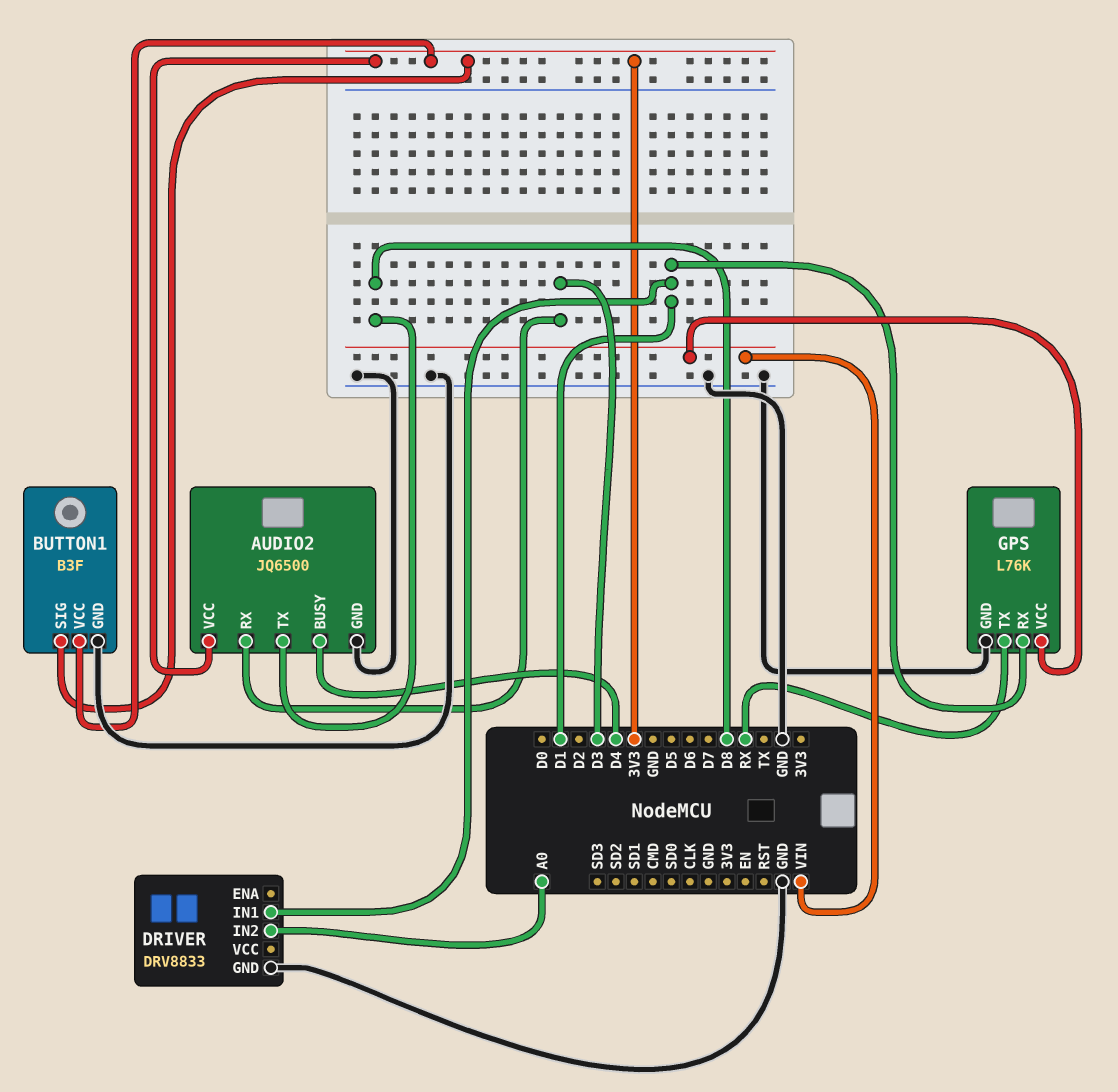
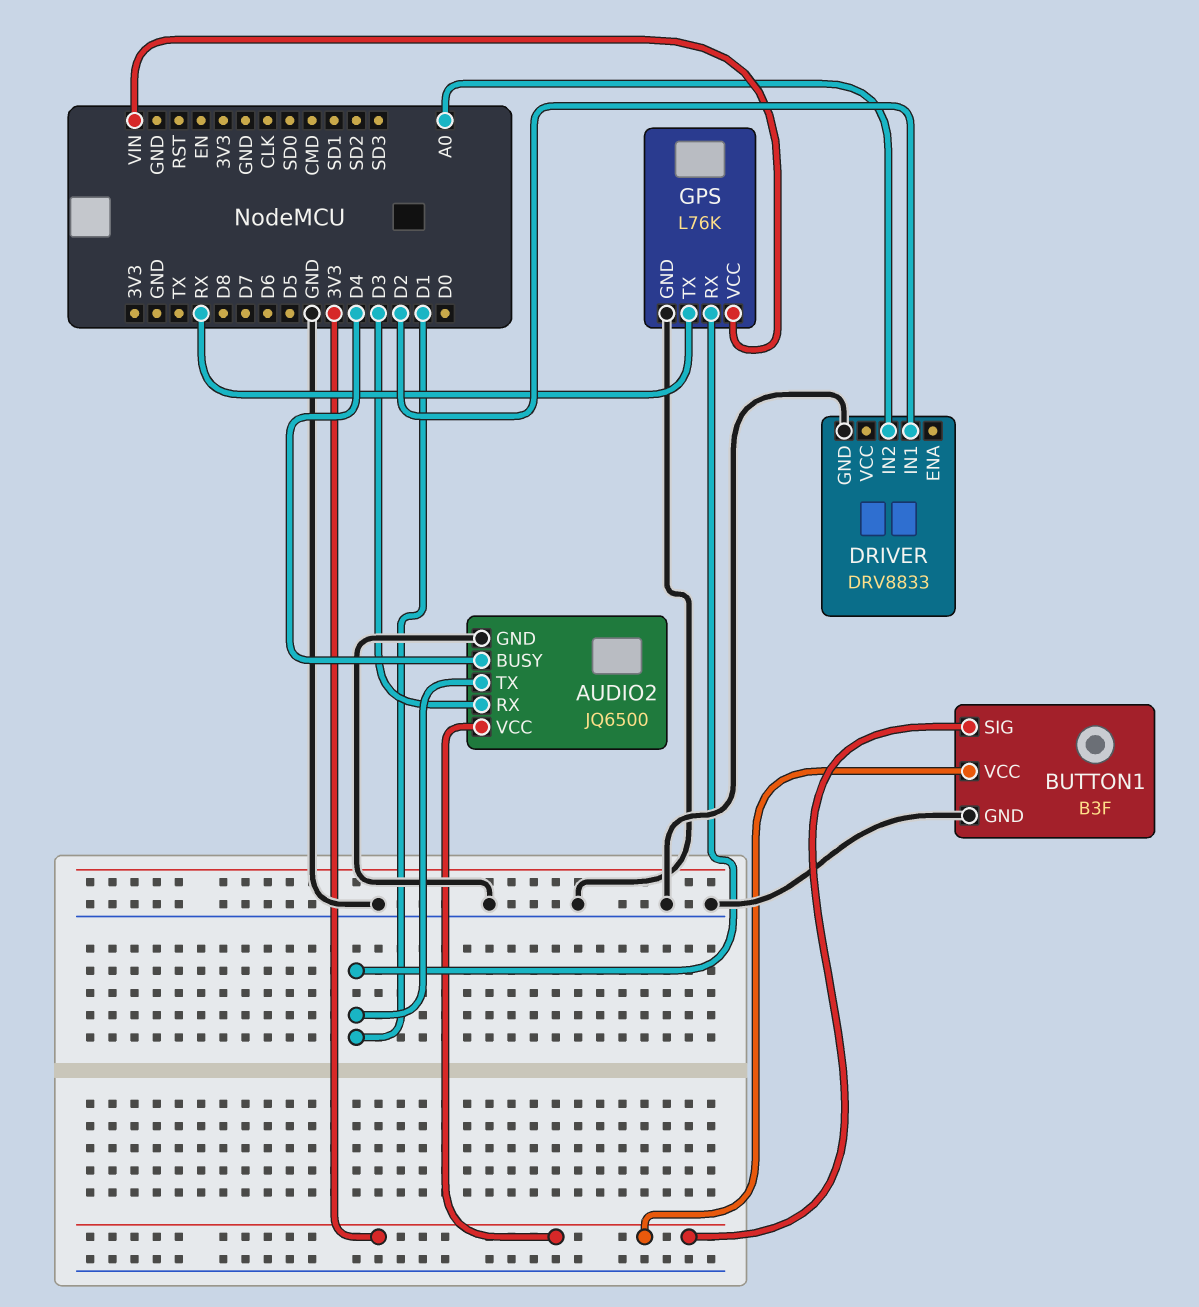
AUDIO2 pin TX: D8 -> D1
DRIVER pin IN1: D1 -> D2

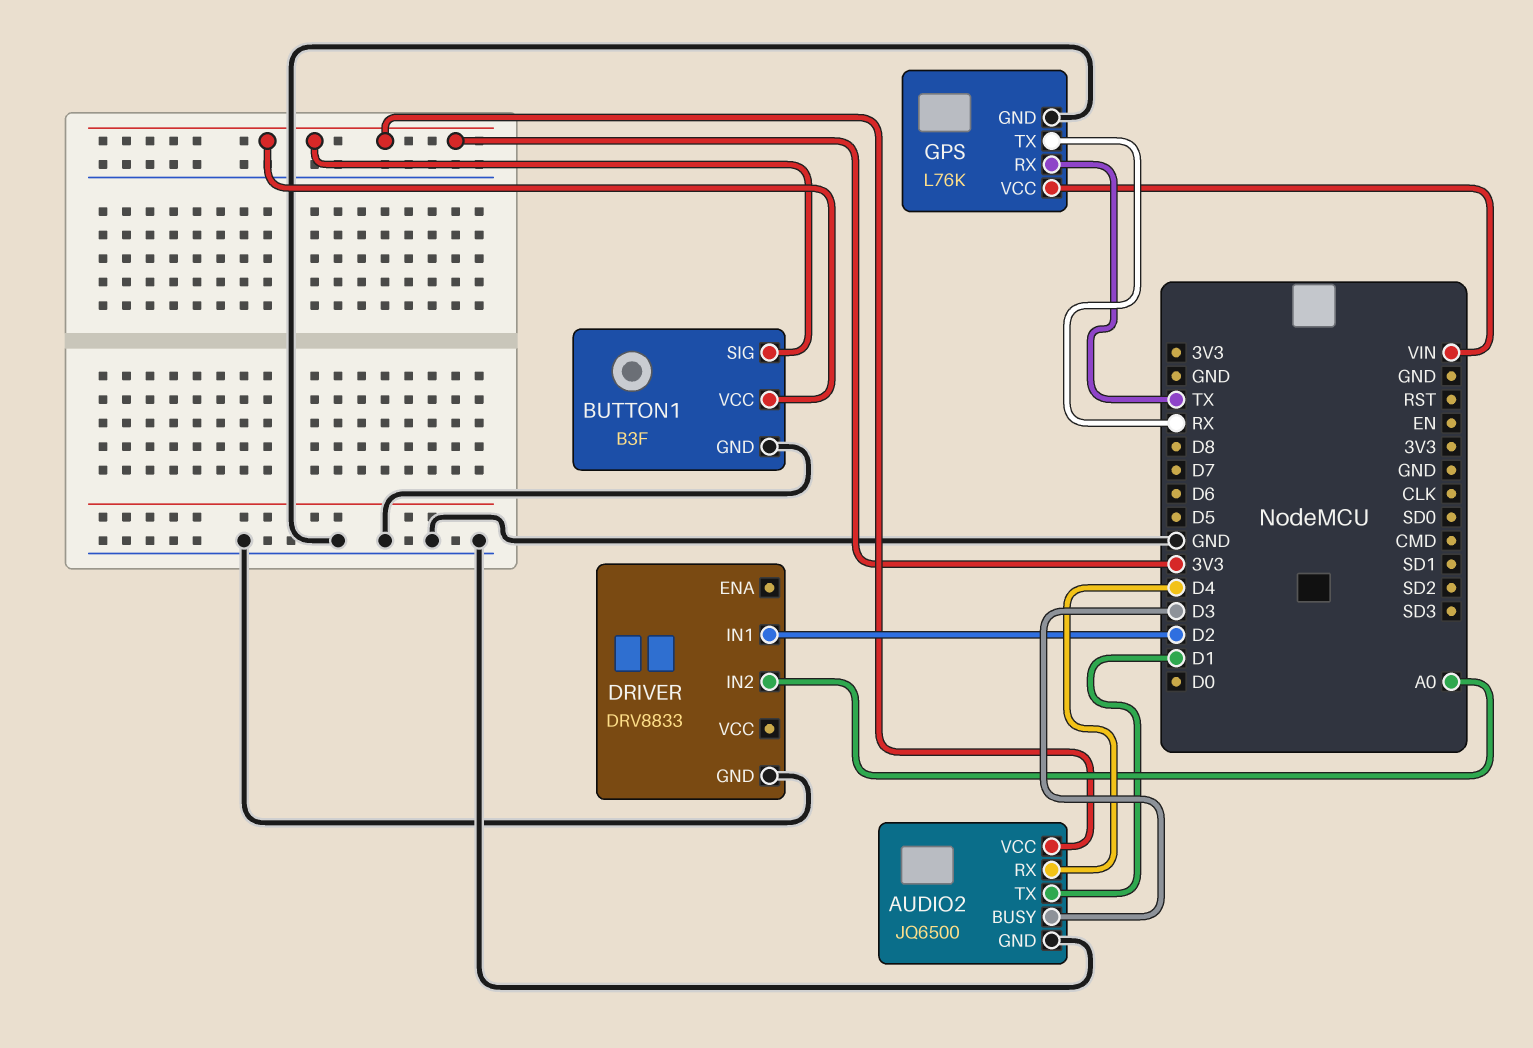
AUDIO2 pin BUSY: D4 -> D3
AUDIO2 pin RX: D3 -> D4
GPS pin RX: D1 -> TX

